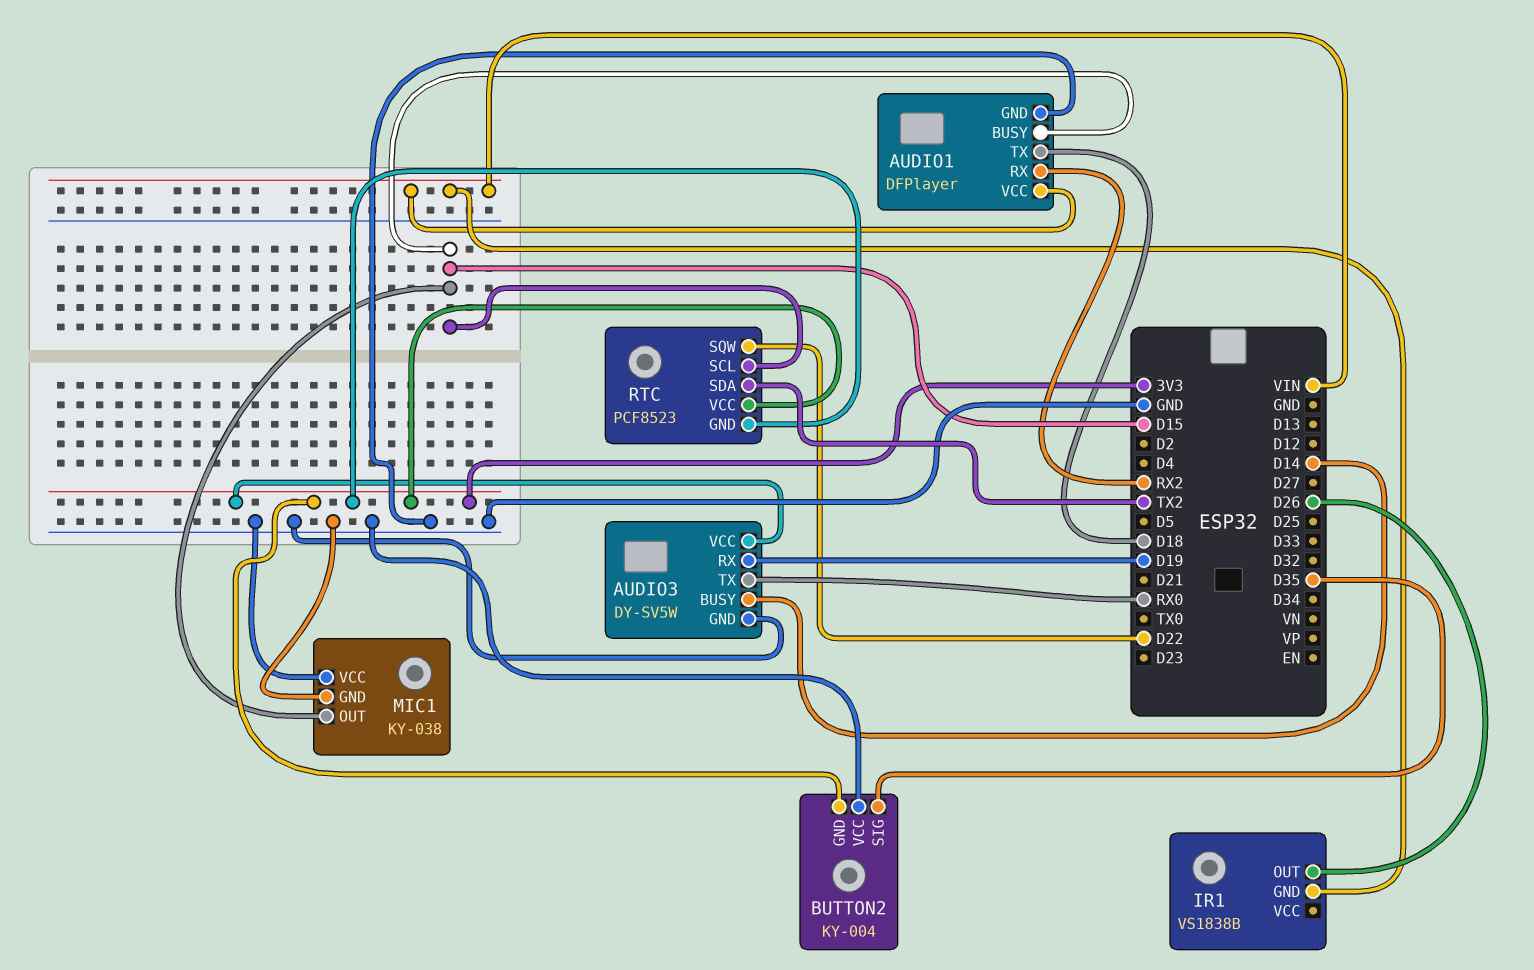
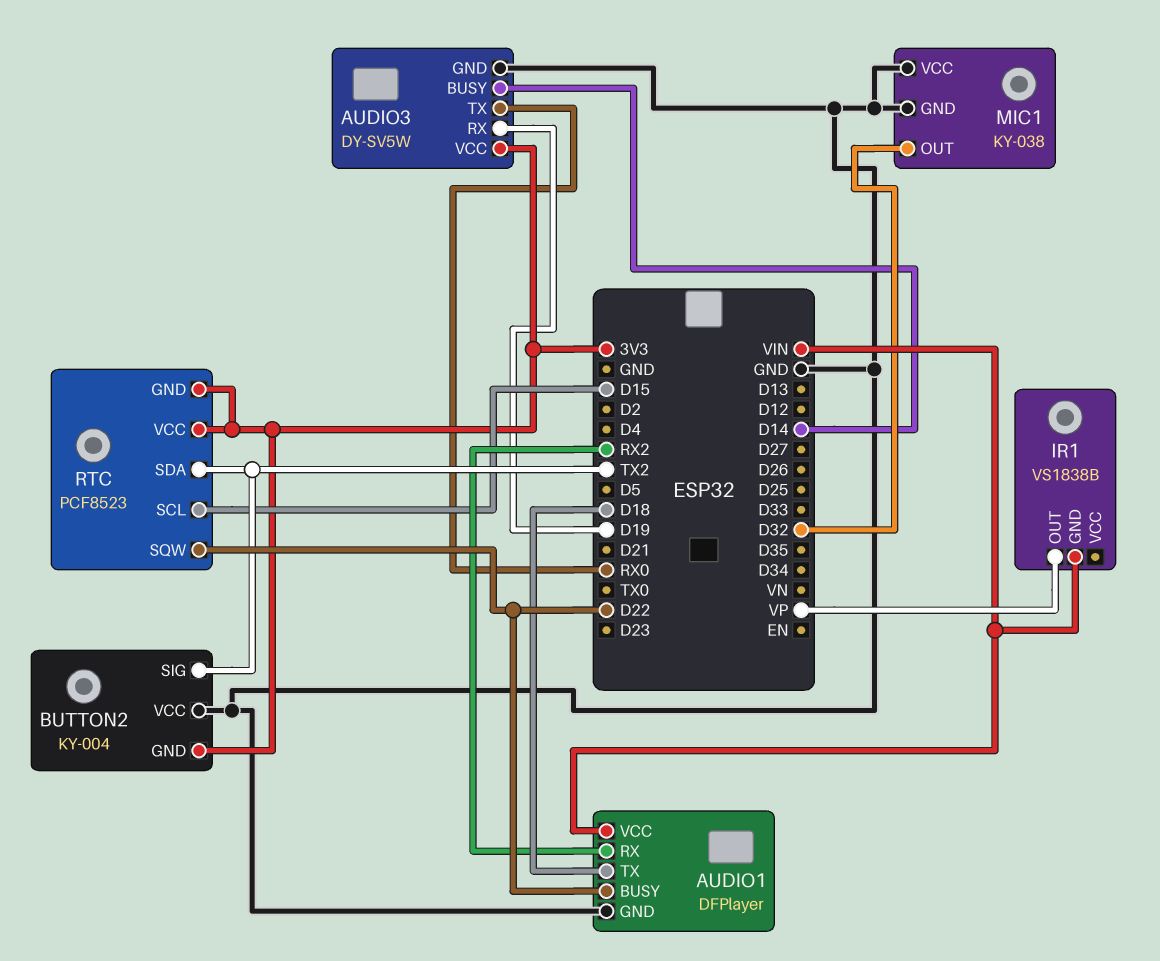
AUDIO1 pin BUSY: D15 -> D22
BUTTON2 pin SIG: D35 -> TX2
IR1 pin OUT: D26 -> VP
MIC1 pin OUT: D15 -> D32

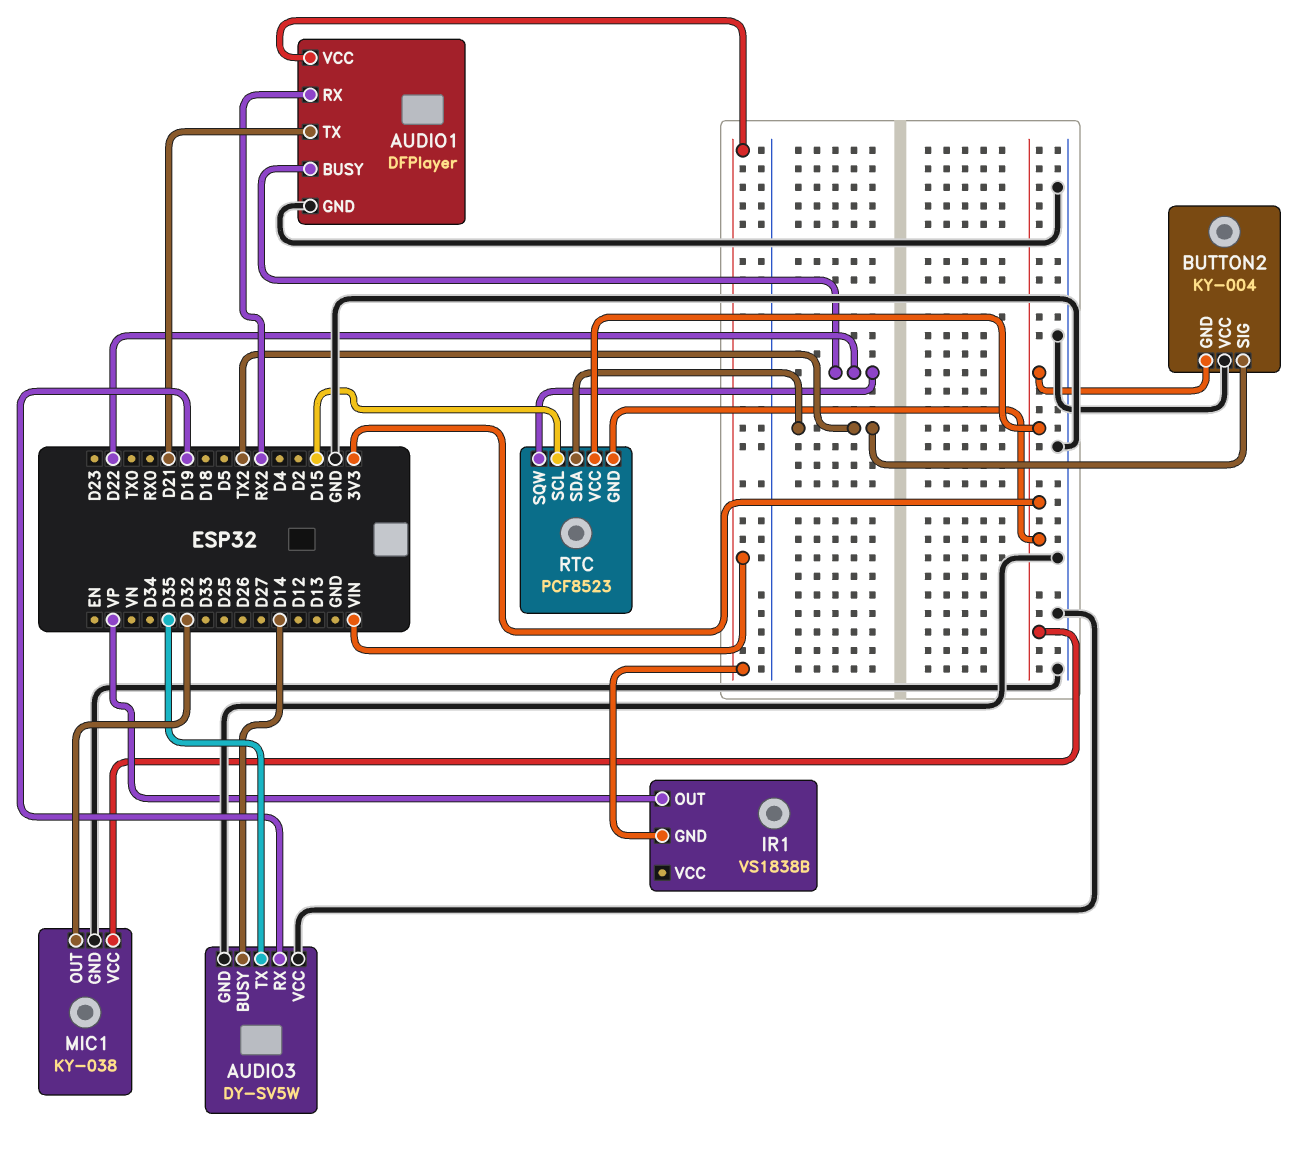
AUDIO1 pin TX: D18 -> D21
AUDIO3 pin TX: RX0 -> D35
AUDIO3 pin VCC: 3V3 -> GND
MIC1 pin VCC: GND -> 3V3

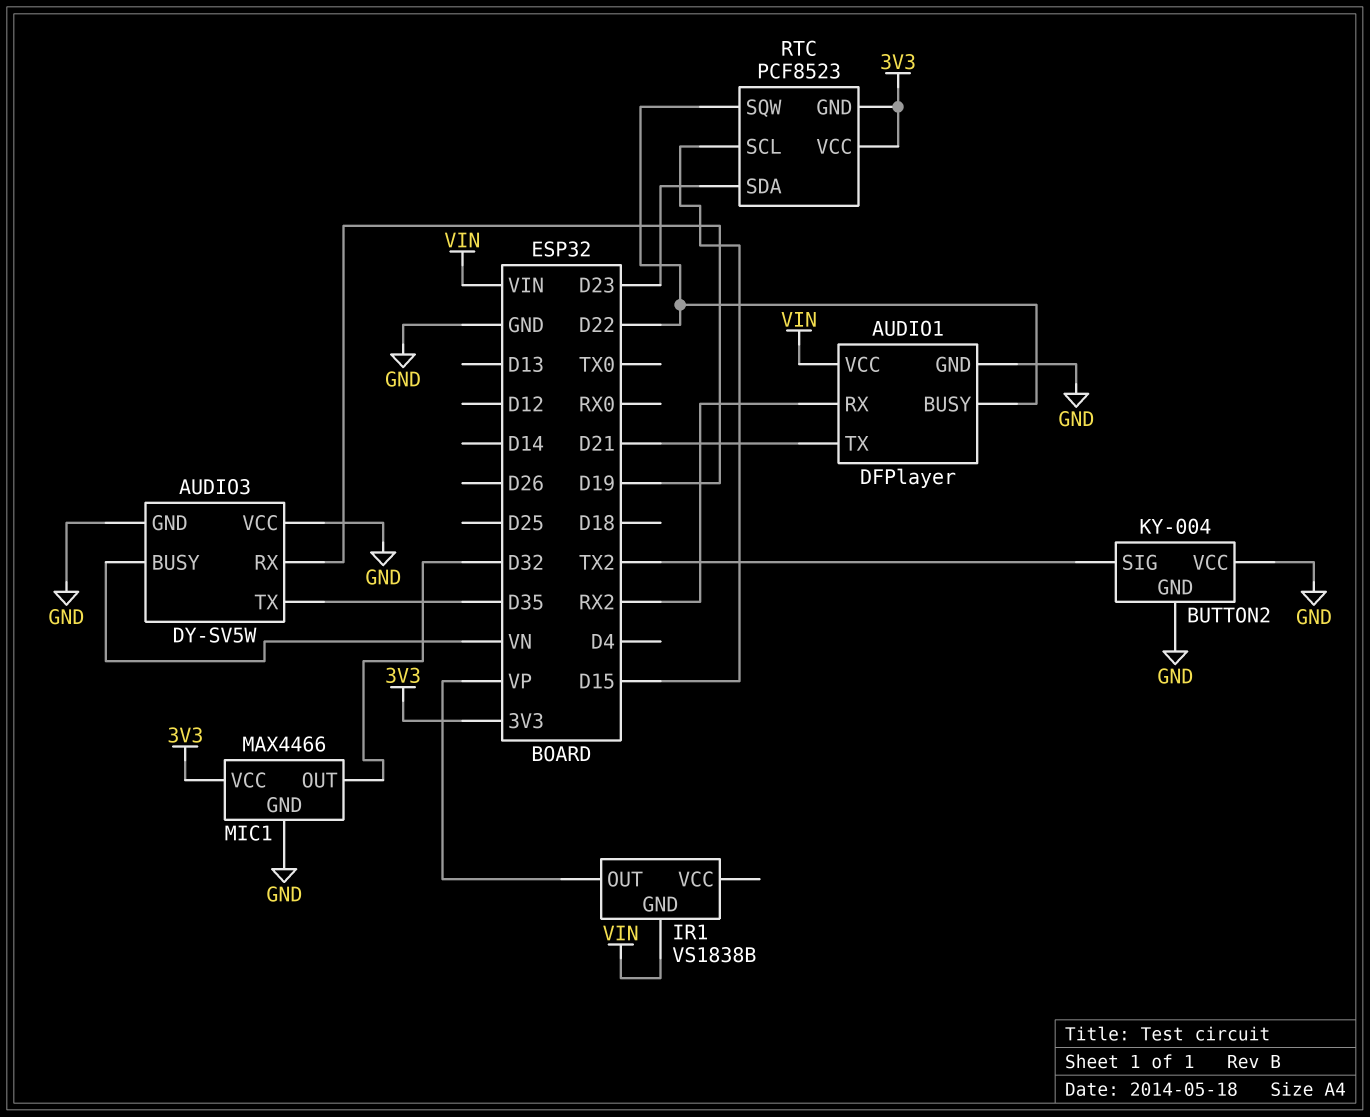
AUDIO3 pin BUSY: D14 -> VN
BUTTON2 pin GND: 3V3 -> GND
MIC1: KY-038 -> MAX4466
RTC pin SDA: TX2 -> D23

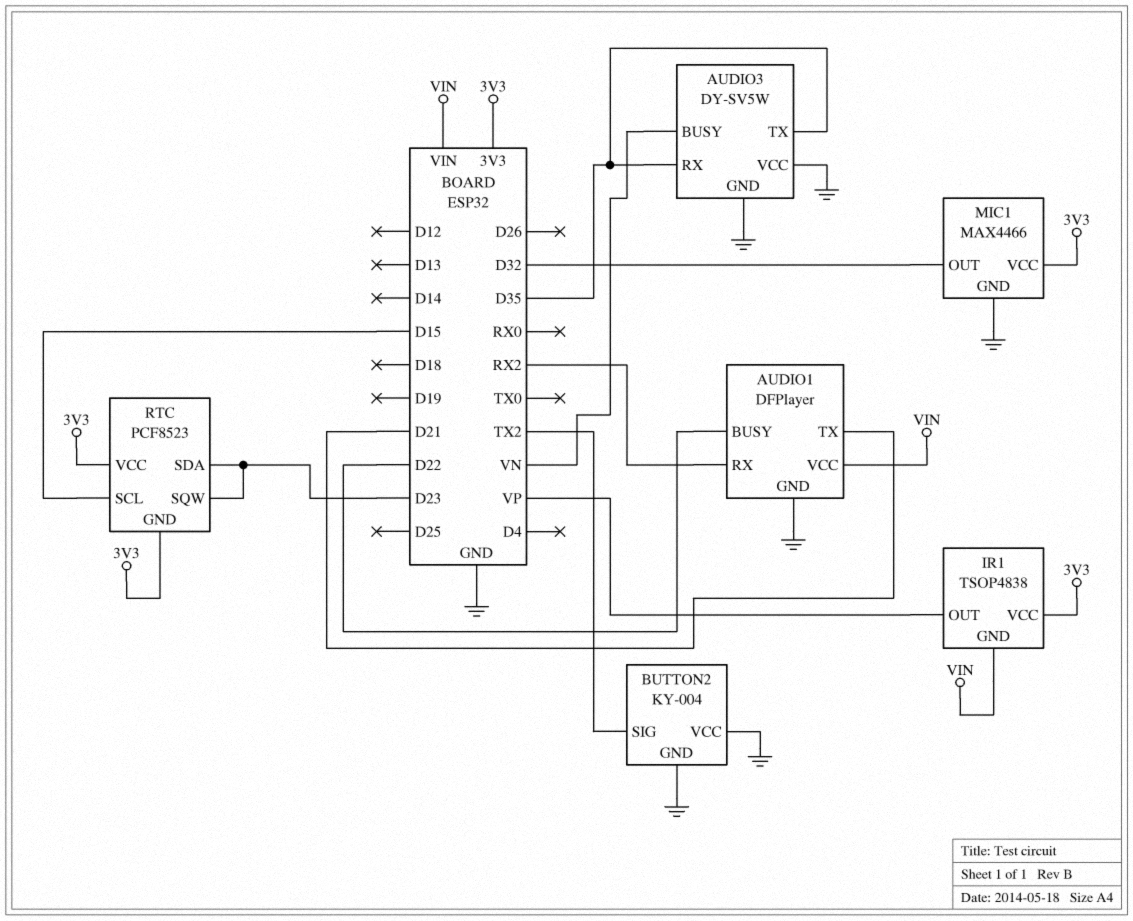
AUDIO3 pin RX: D19 -> D35
IR1: VS1838B -> TSOP4838
IR1 pin VCC: none -> 3V3
RTC pin SQW: D22 -> D23

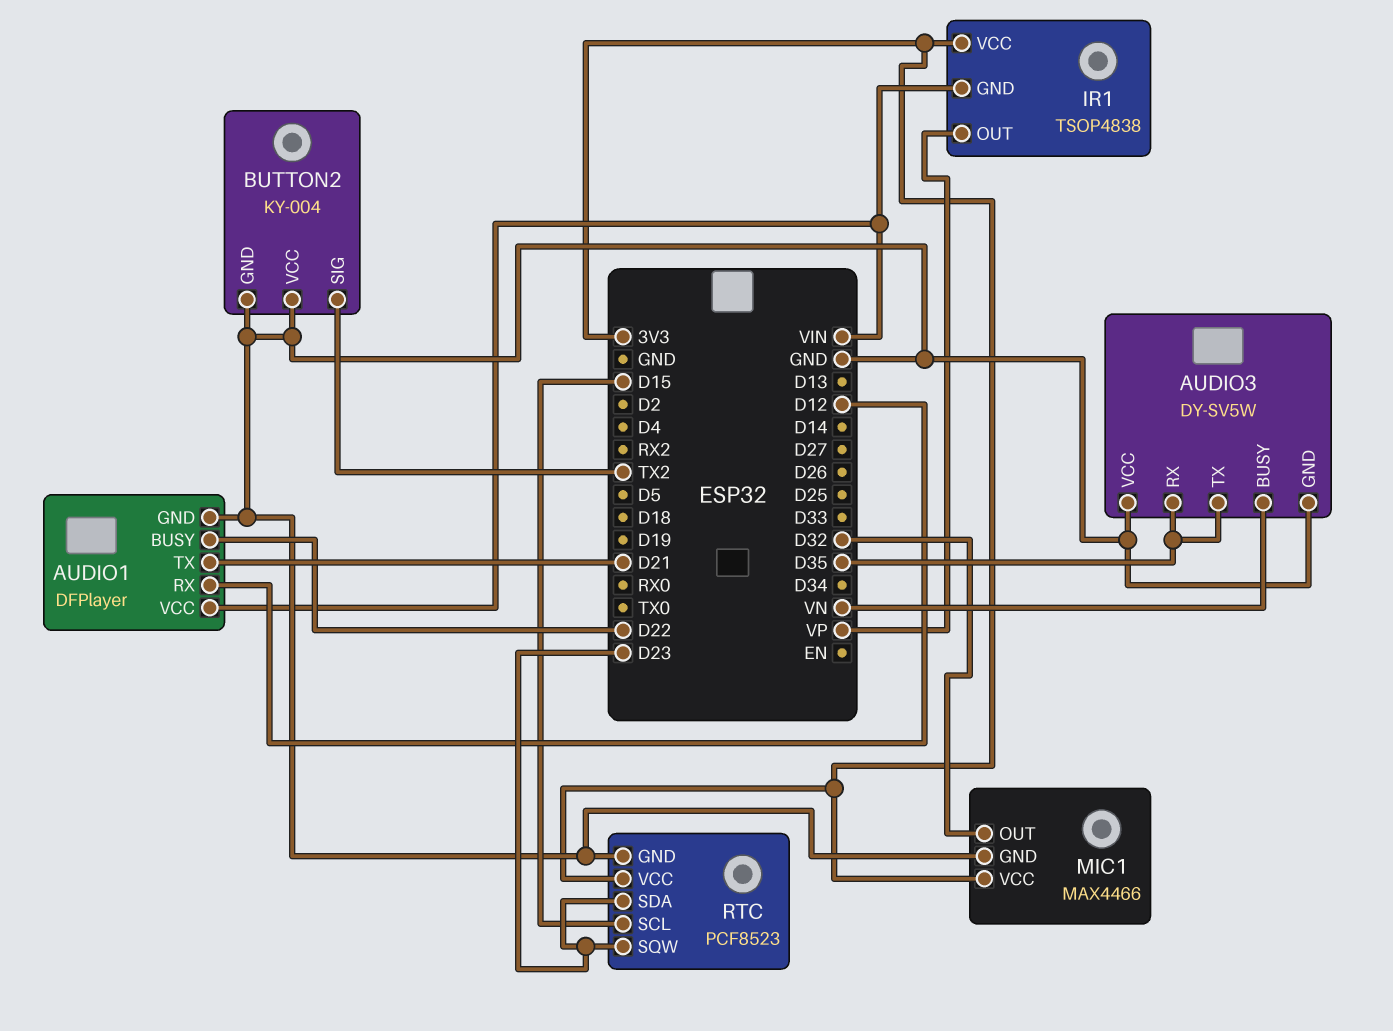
AUDIO1 pin RX: RX2 -> D12
RTC pin GND: 3V3 -> GND

